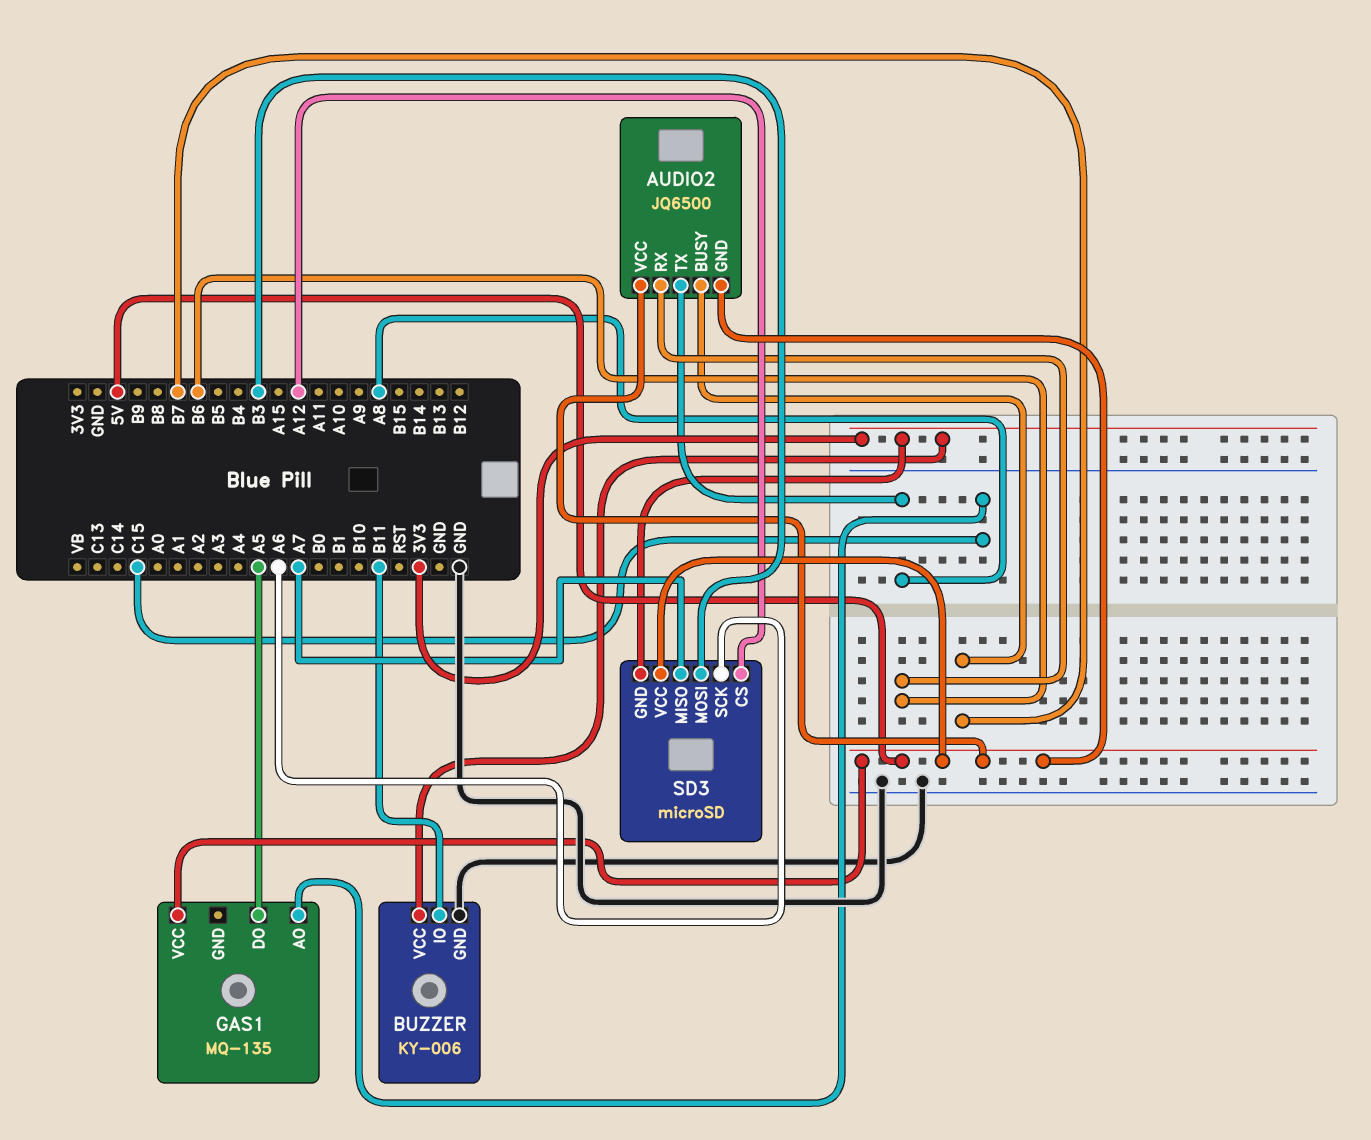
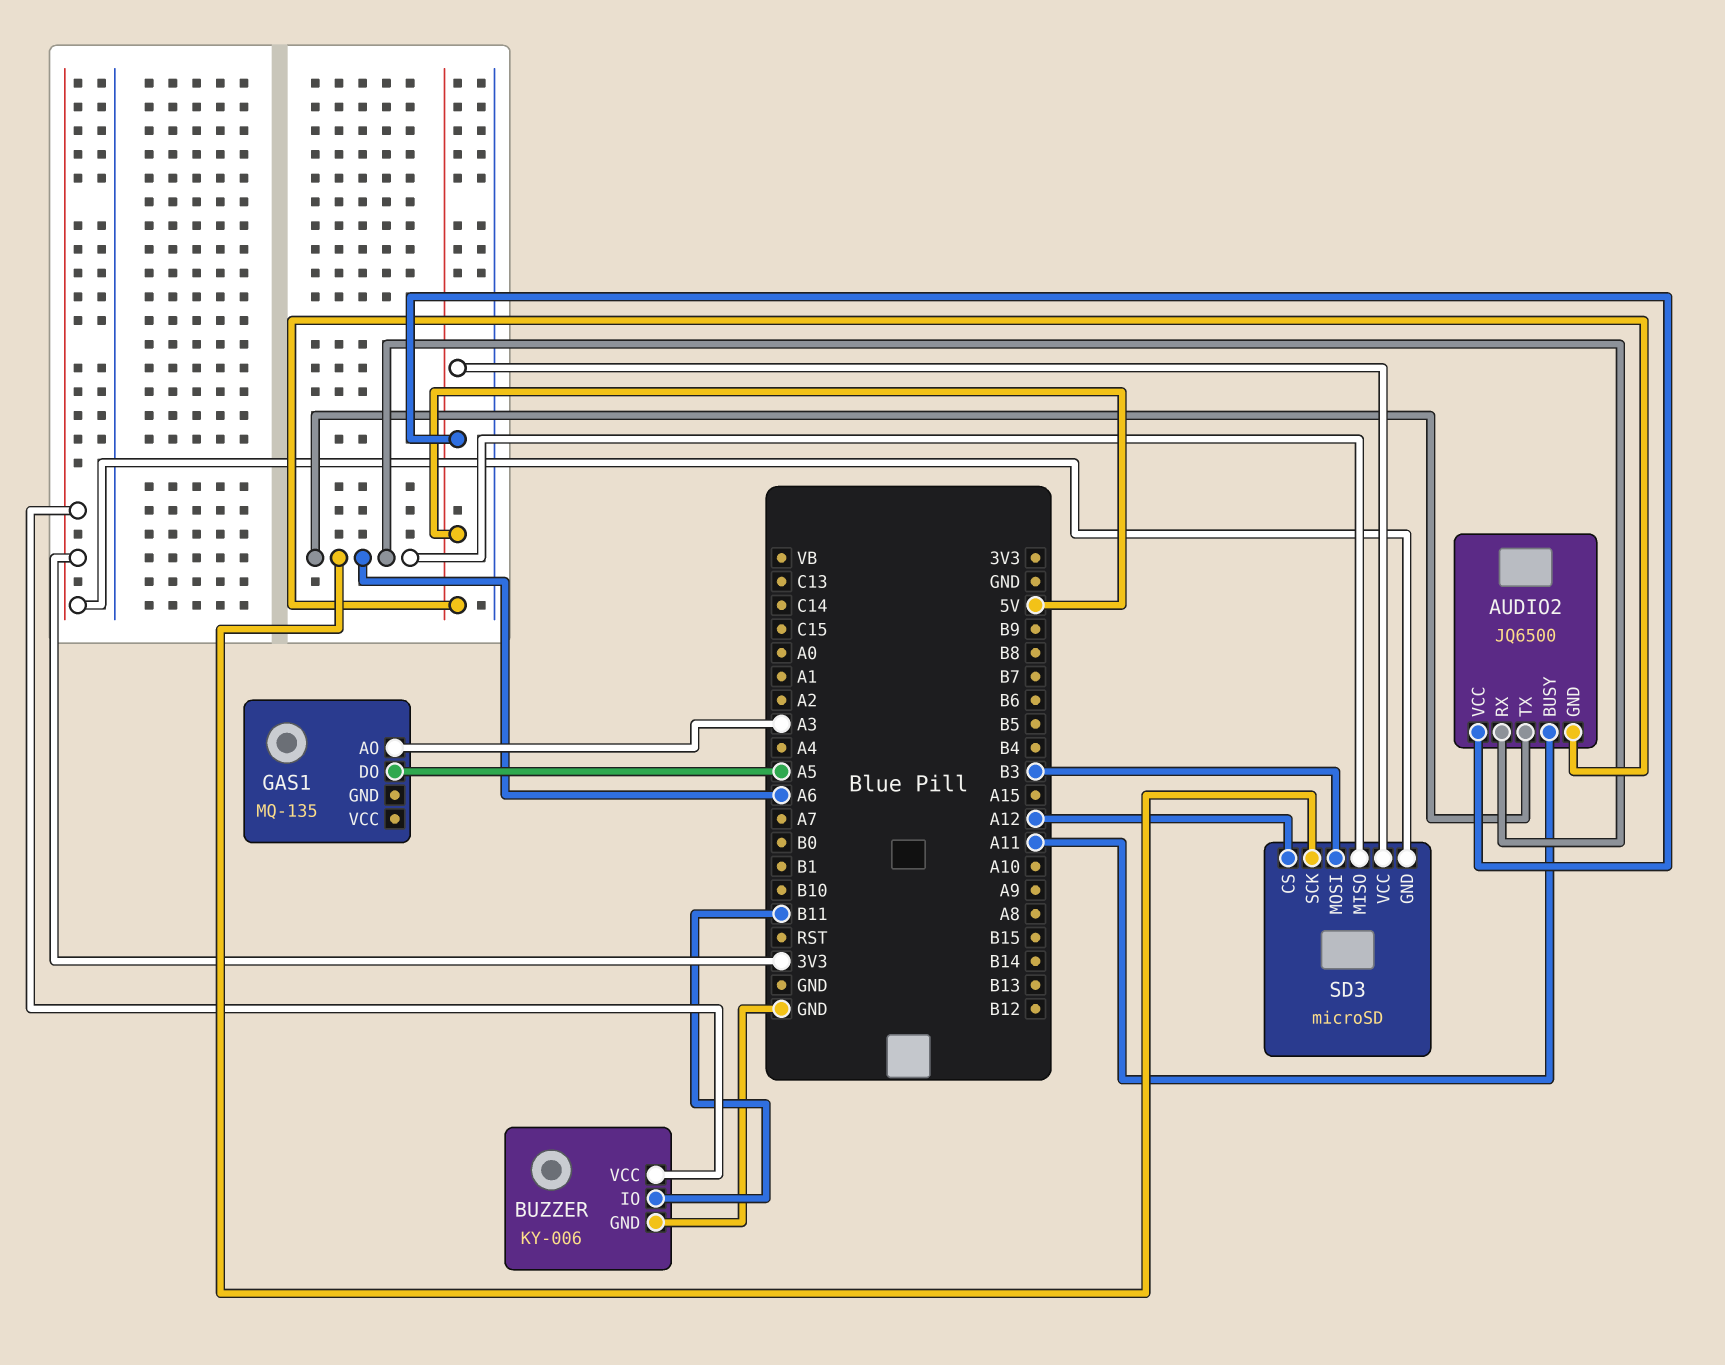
AUDIO2 pin BUSY: B7 -> A11
AUDIO2 pin RX: B6 -> A6
AUDIO2 pin TX: A8 -> A6
GAS1 pin AO: C15 -> A3
GAS1 pin VCC: 5V -> none
SD3 pin MISO: A7 -> A6

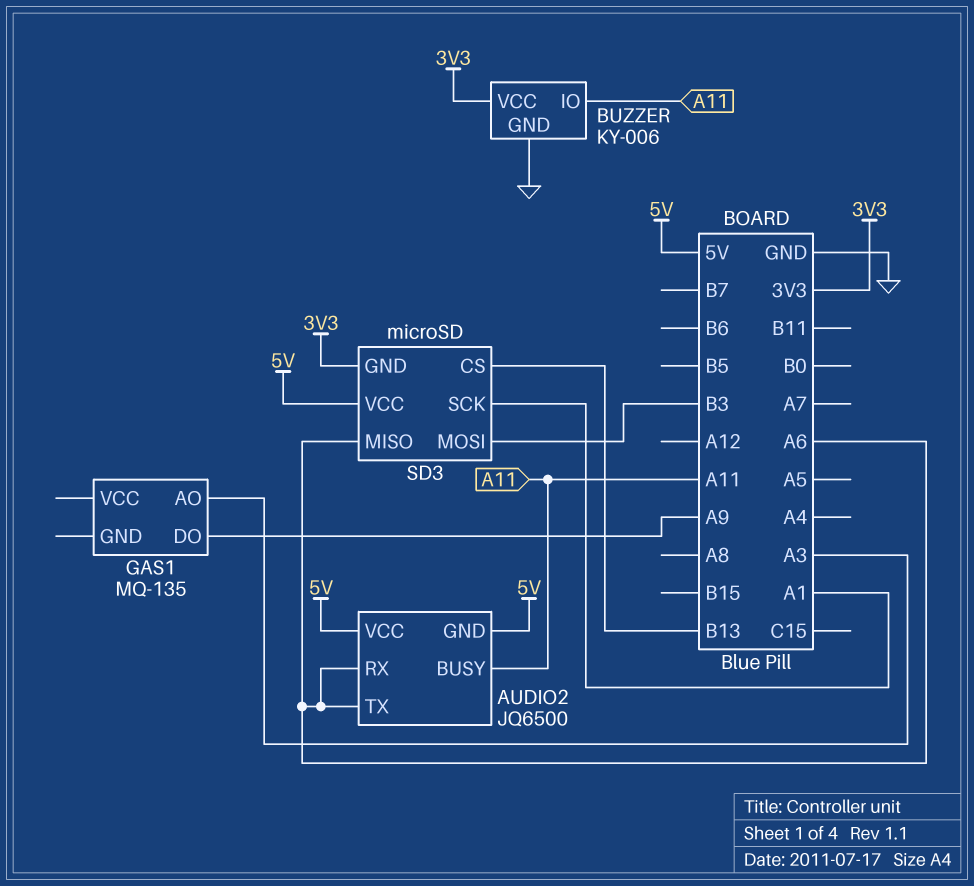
BUZZER pin IO: B11 -> A11
GAS1 pin DO: A5 -> A9
SD3 pin CS: A12 -> B13
SD3 pin SCK: A6 -> A1

